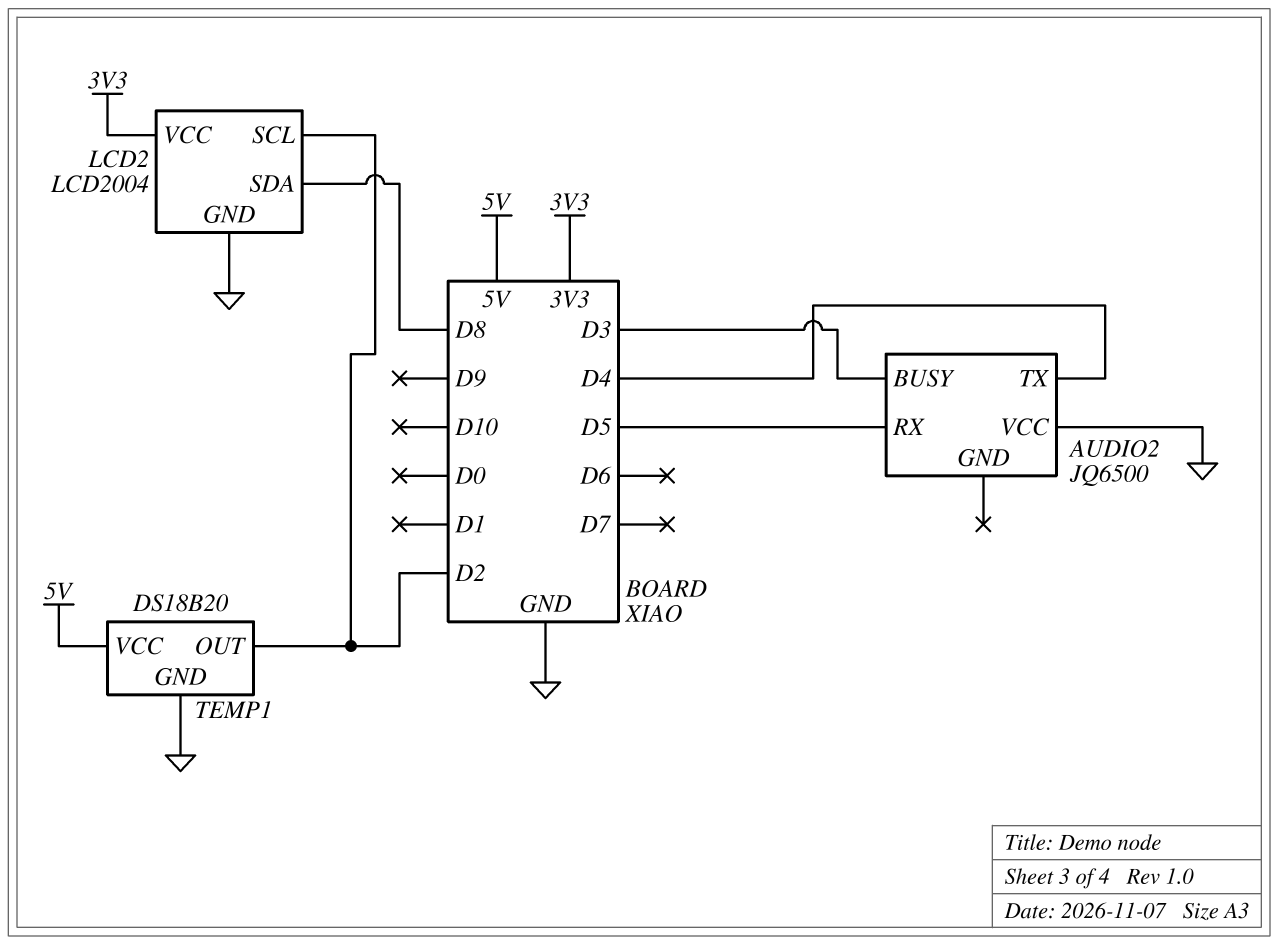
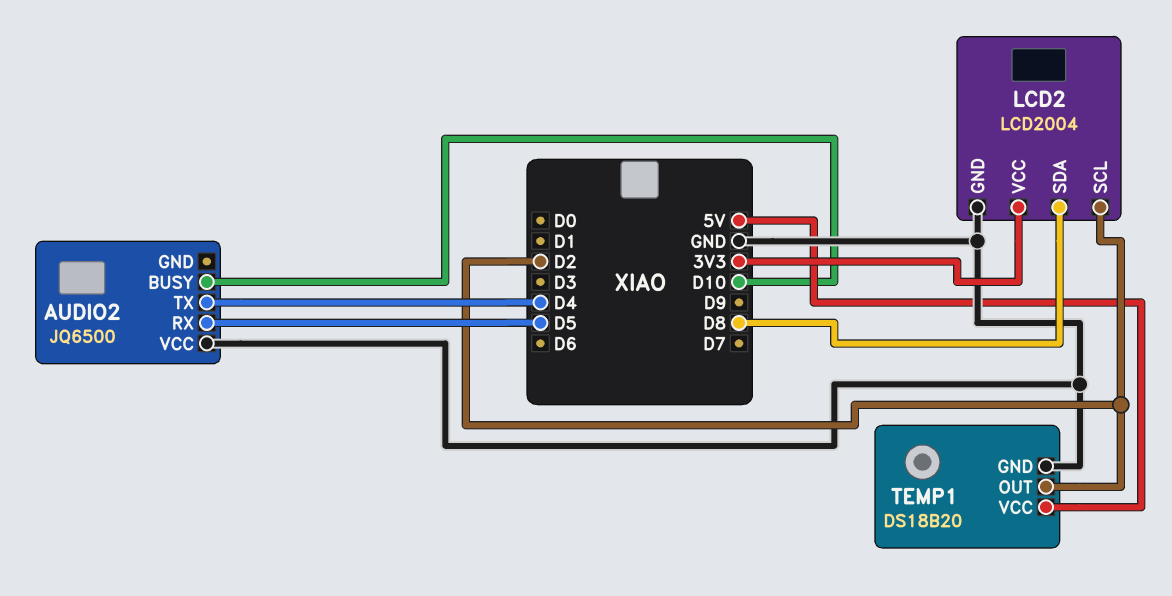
AUDIO2 pin BUSY: D3 -> D10

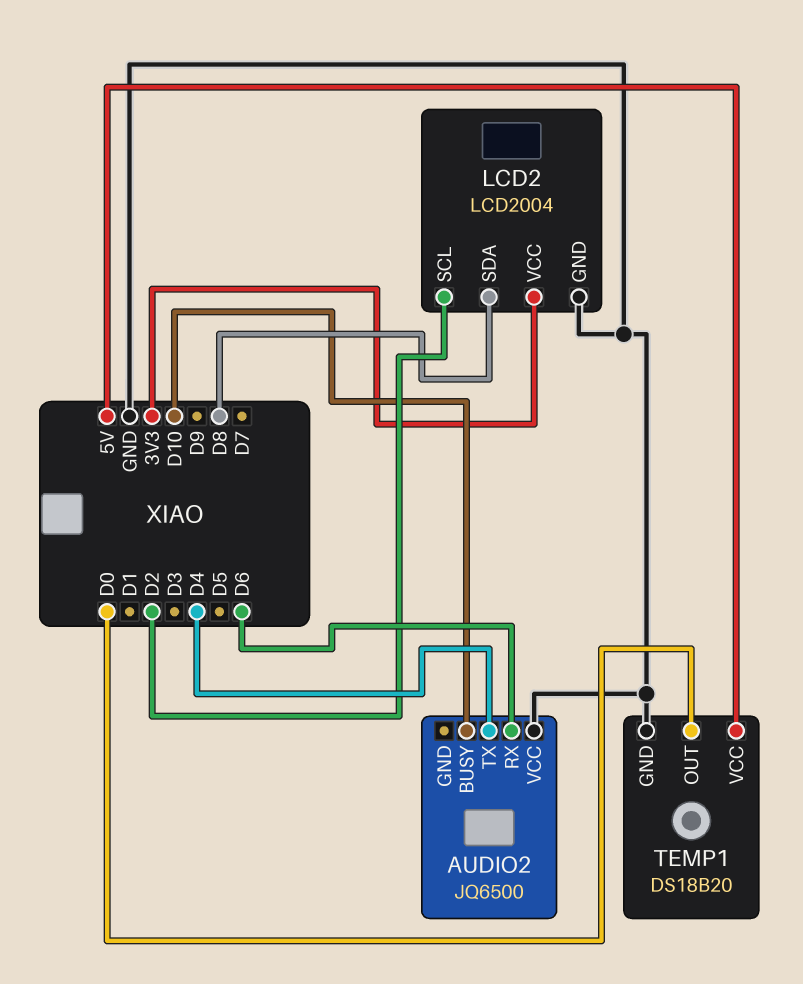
AUDIO2 pin RX: D5 -> D6
TEMP1 pin OUT: D2 -> D0

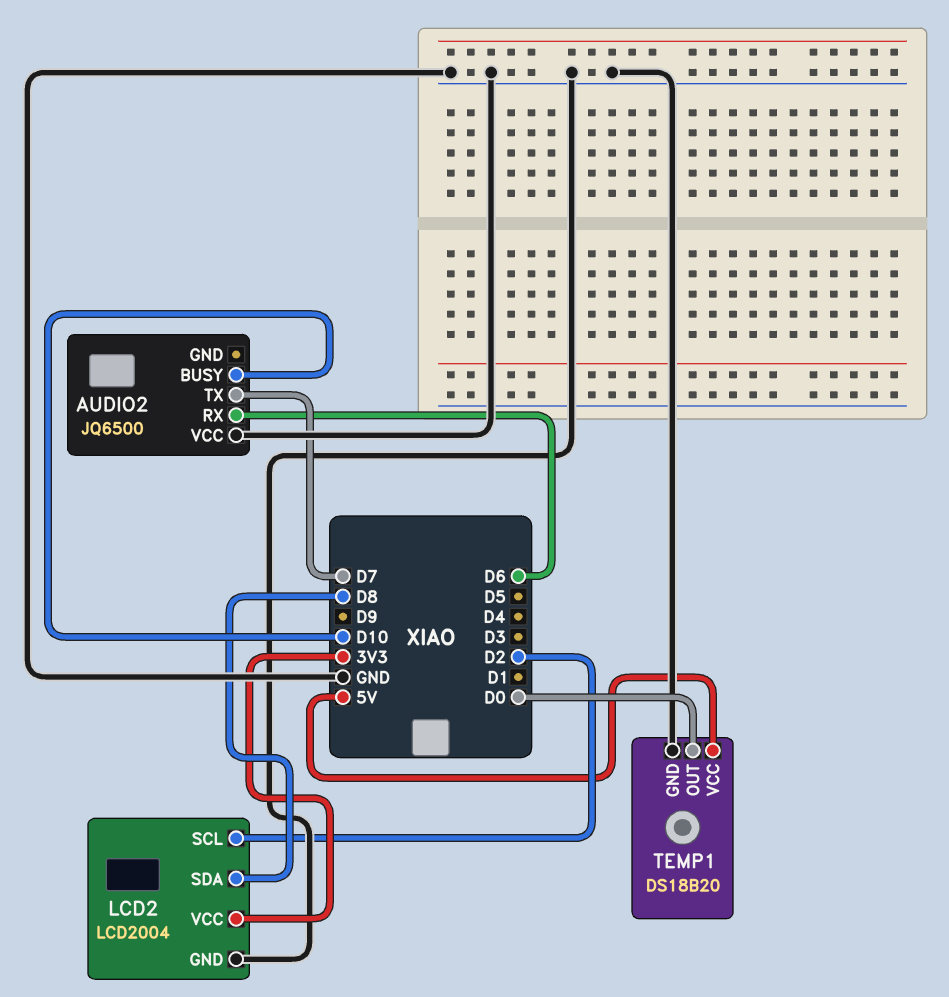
AUDIO2 pin TX: D4 -> D7

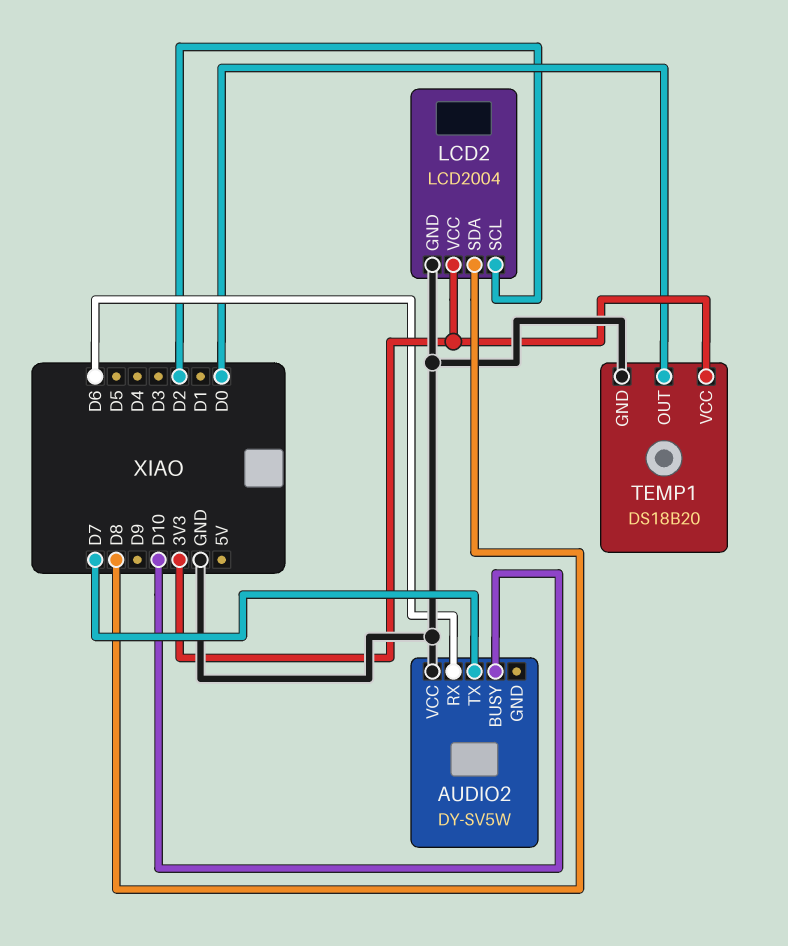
AUDIO2: JQ6500 -> DY-SV5W
TEMP1 pin VCC: 5V -> 3V3

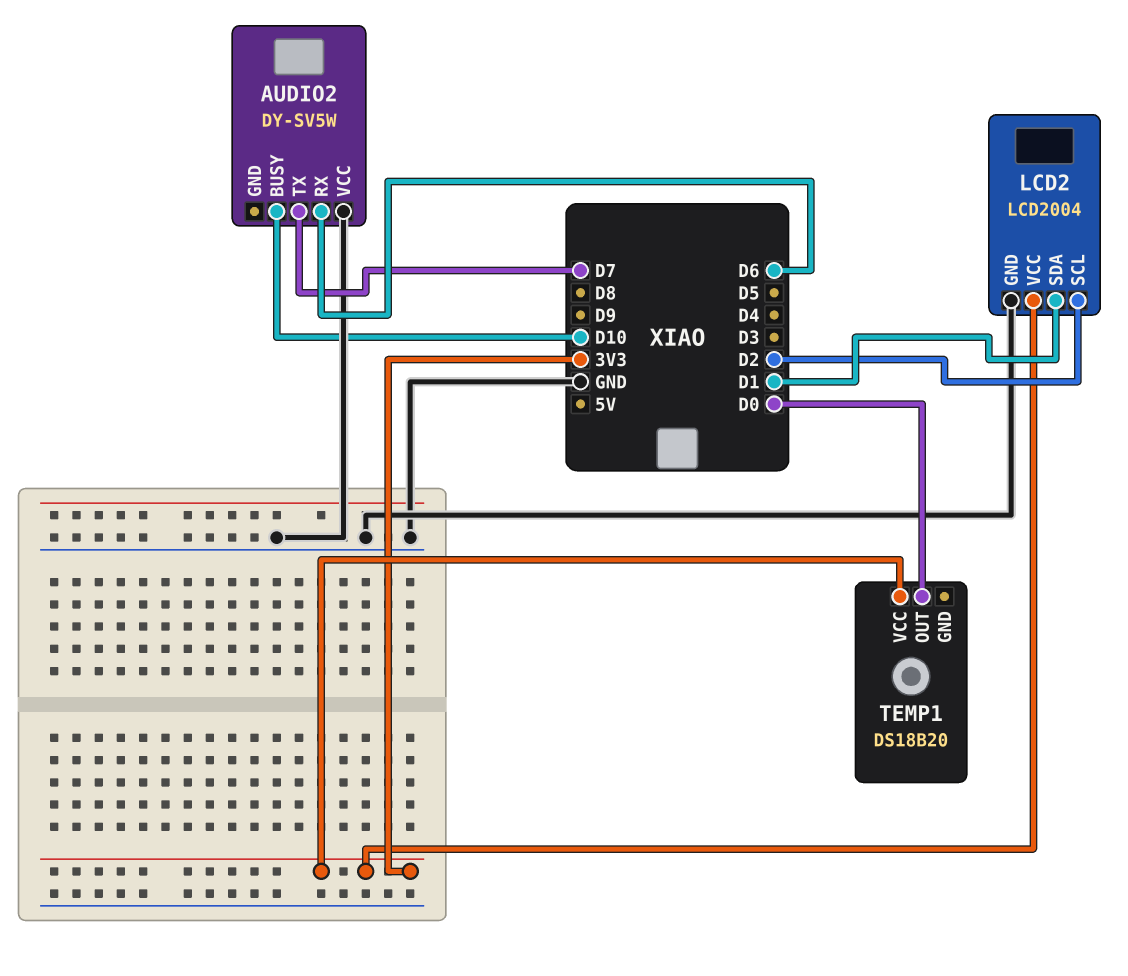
LCD2 pin SDA: D8 -> D1
TEMP1 pin GND: GND -> none

